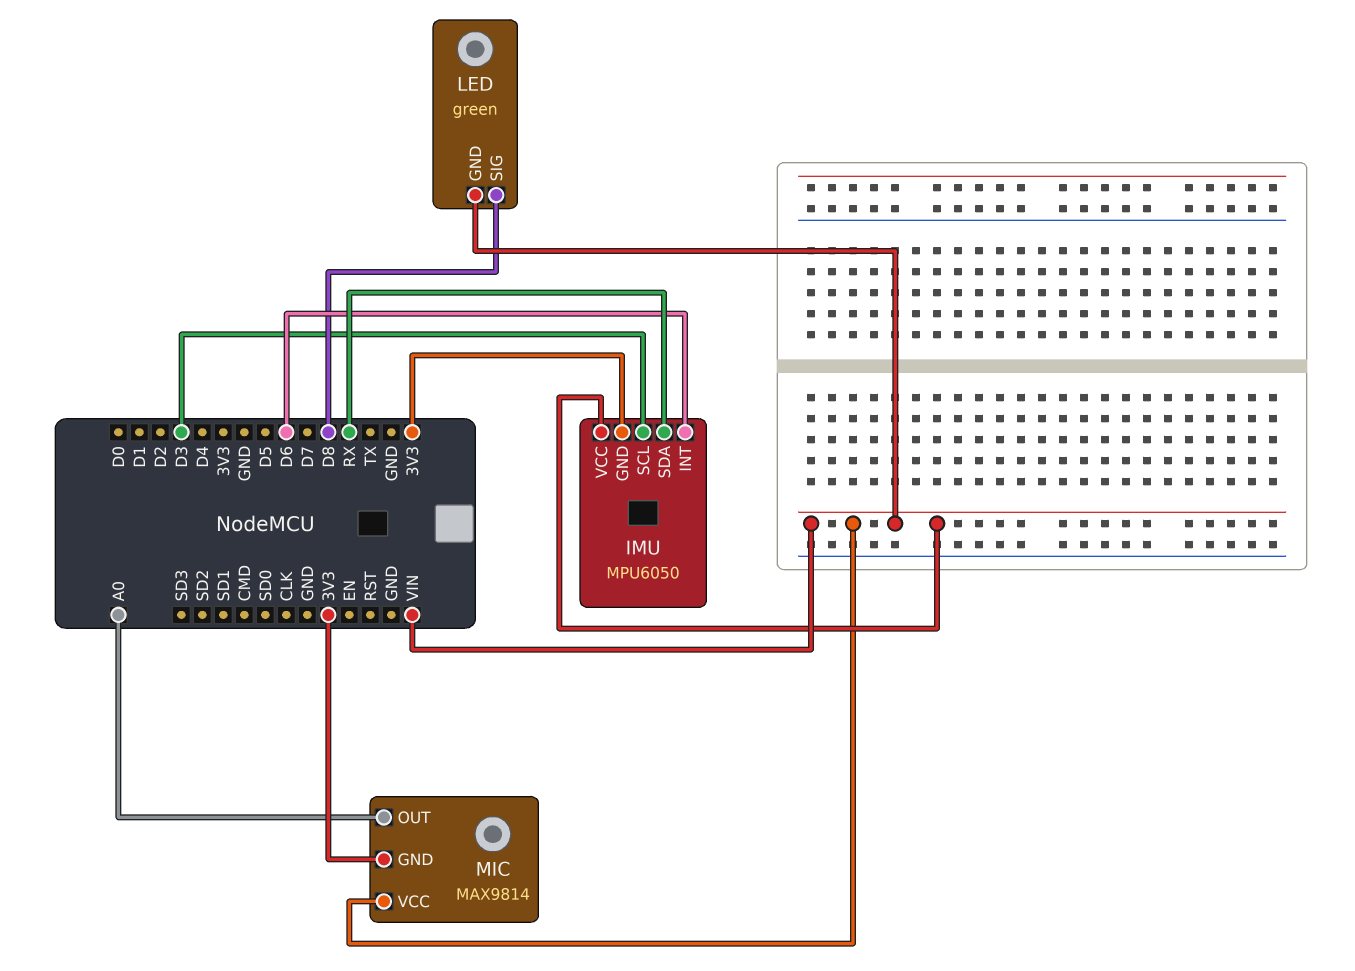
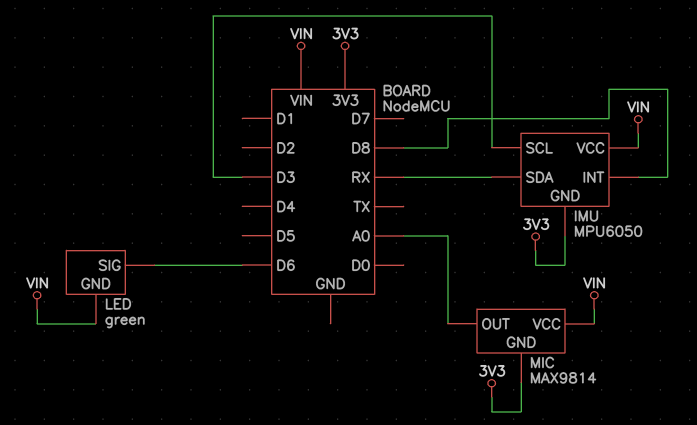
IMU pin INT: D6 -> D8
LED pin SIG: D8 -> D6

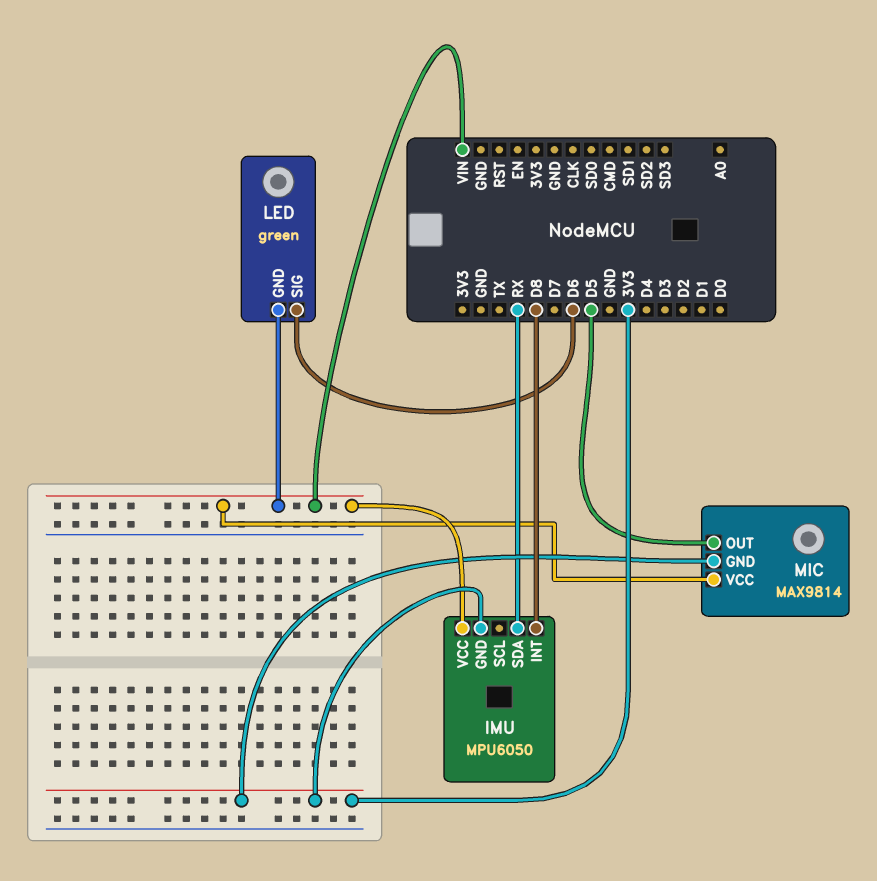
IMU pin SCL: D3 -> none
MIC pin OUT: A0 -> D5

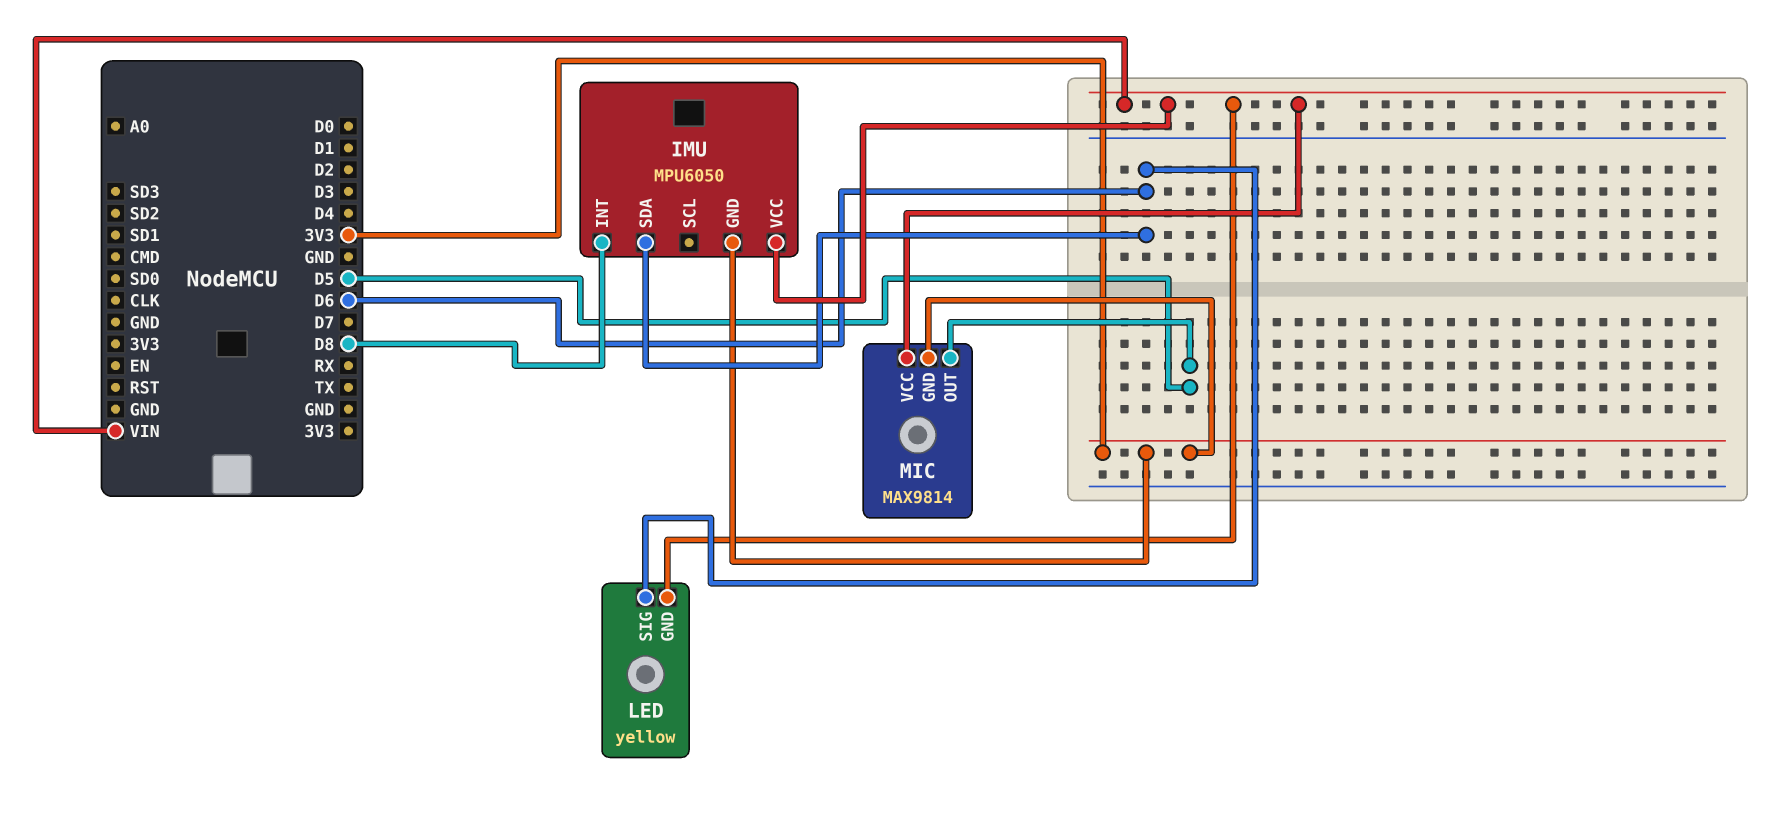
IMU pin SDA: RX -> D6
LED: green -> yellow

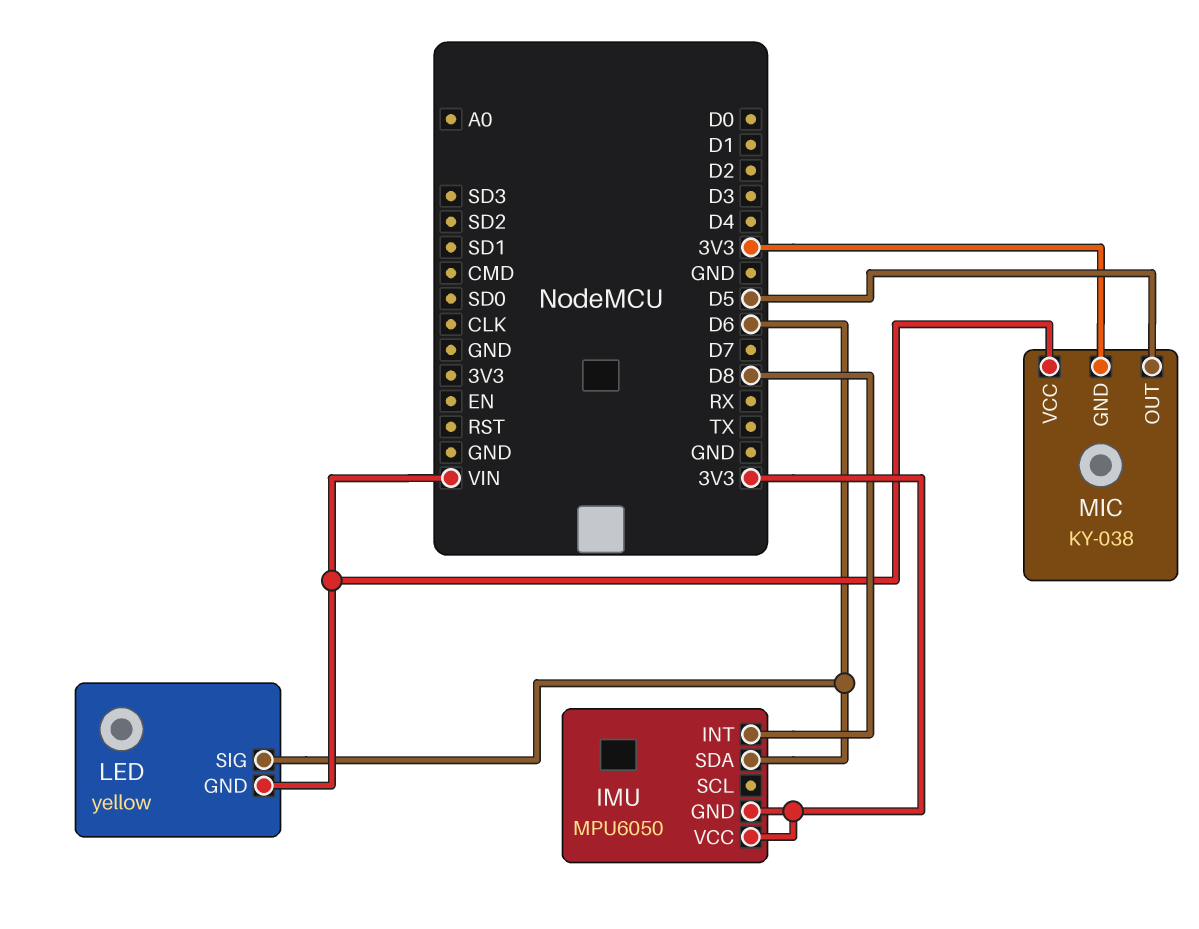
IMU pin VCC: VIN -> 3V3
MIC: MAX9814 -> KY-038

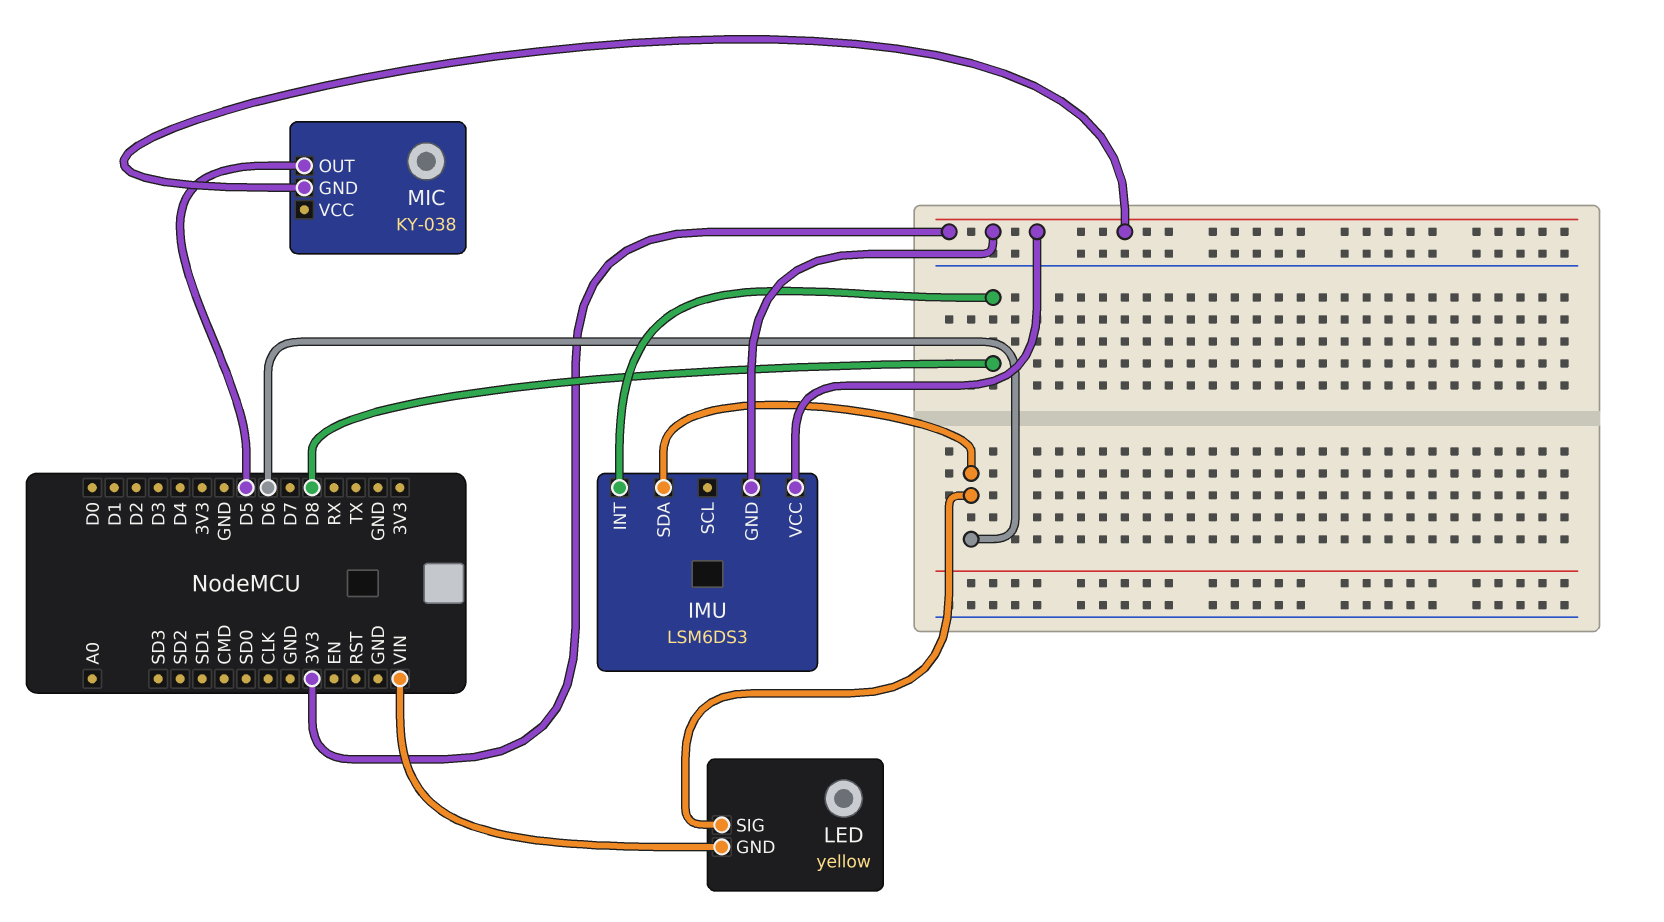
IMU: MPU6050 -> LSM6DS3
MIC pin VCC: VIN -> none

